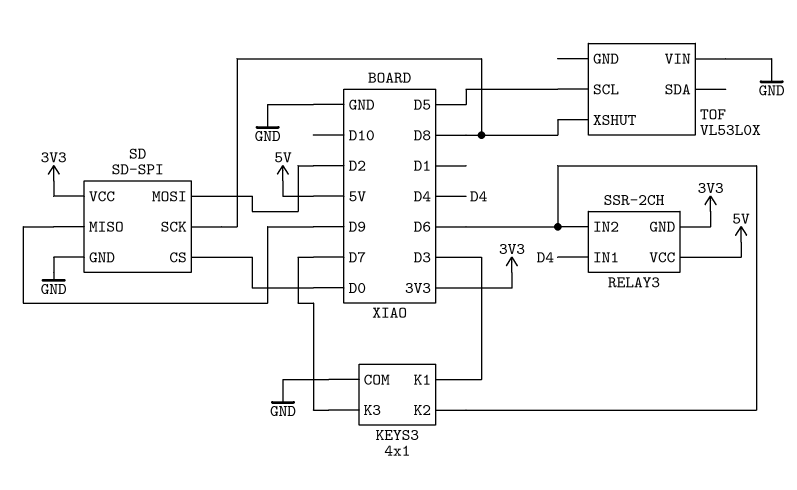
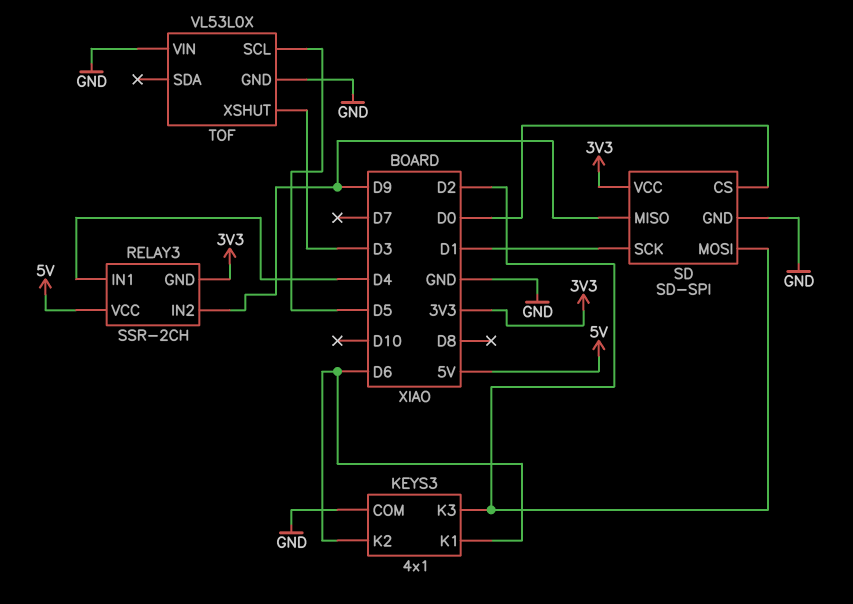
KEYS3 pin K1: D3 -> D6
KEYS3 pin K3: D7 -> D2
RELAY3 pin IN2: D6 -> D9
SD pin SCK: D8 -> D1
TOF pin GND: none -> GND
TOF pin XSHUT: D8 -> D3

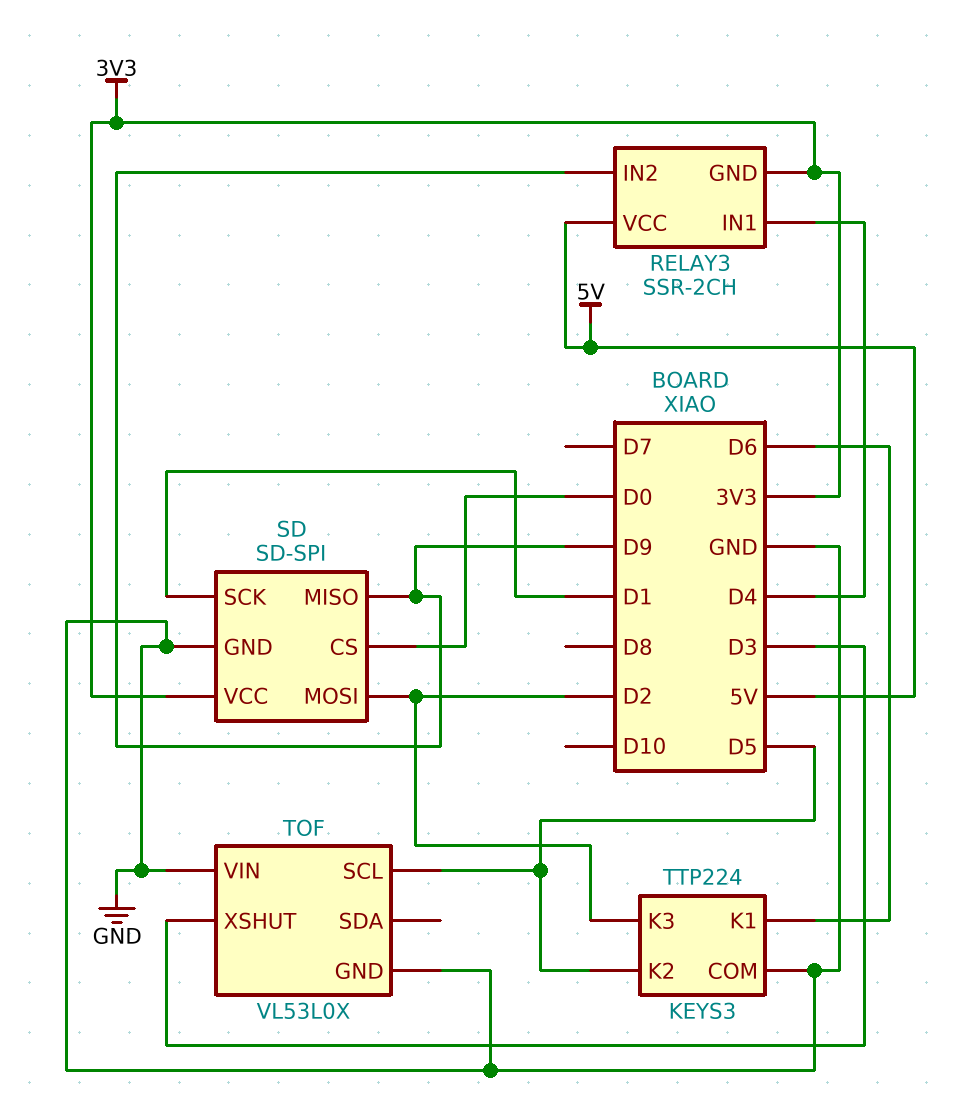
KEYS3: 4x1 -> TTP224
KEYS3 pin K2: D6 -> D5

